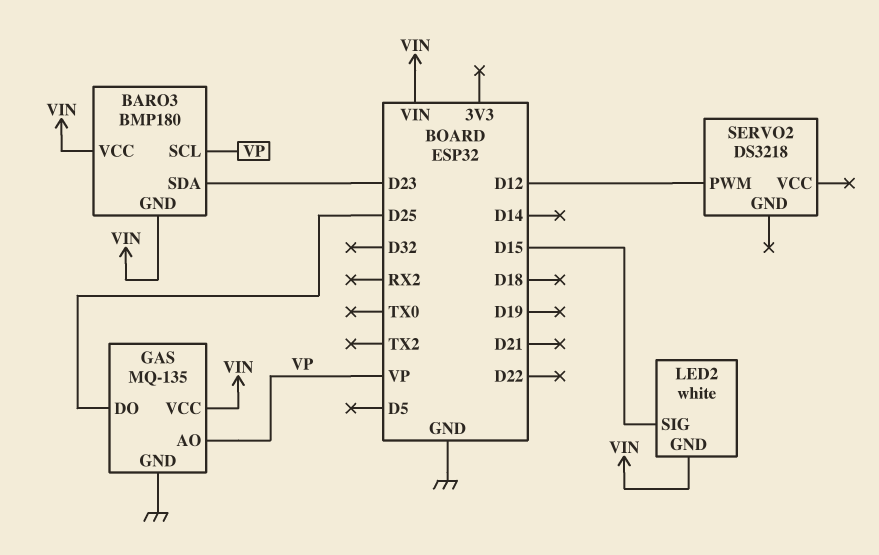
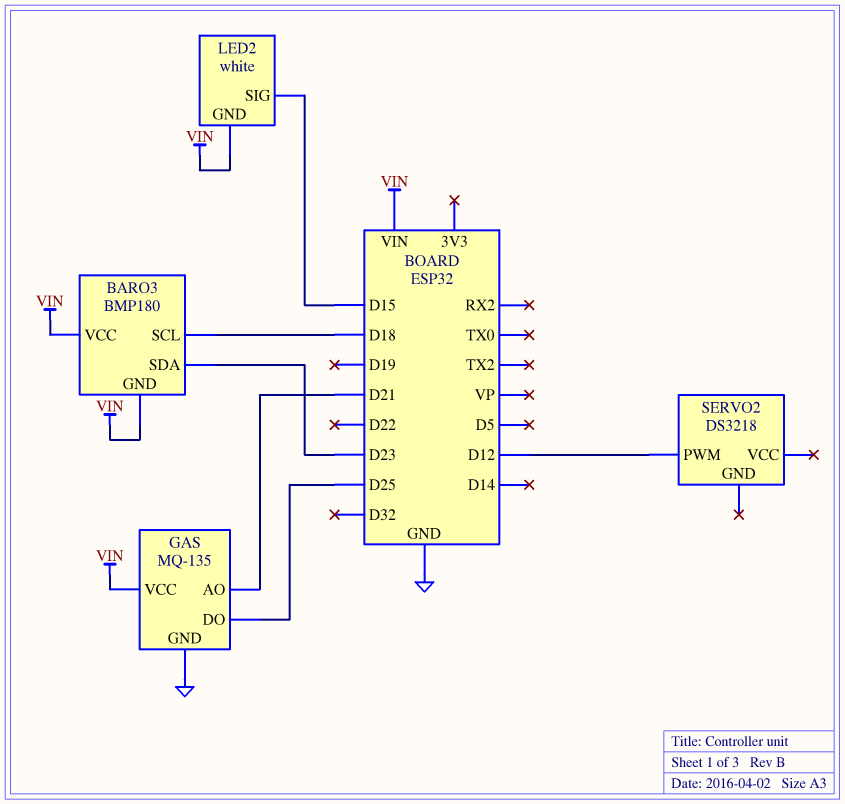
BARO3 pin SCL: VP -> D18
GAS pin AO: VP -> D21

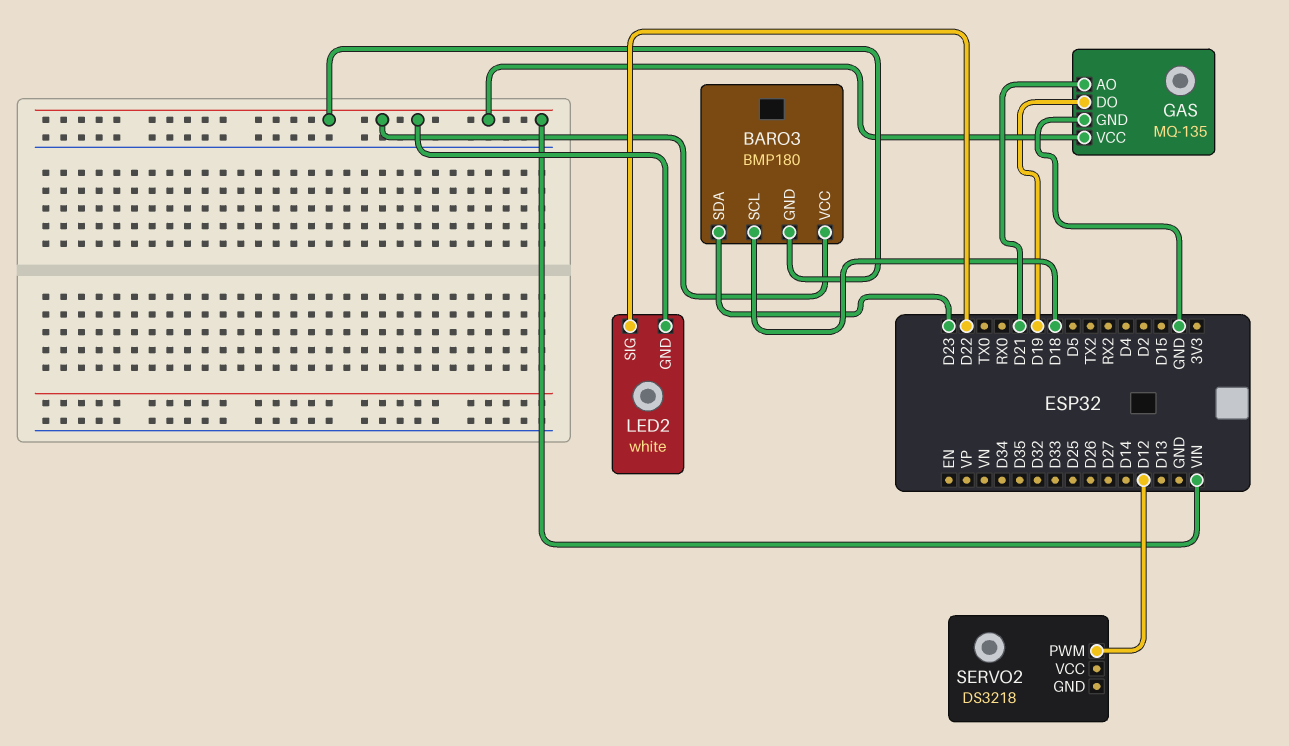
GAS pin DO: D25 -> D19
LED2 pin SIG: D15 -> D22

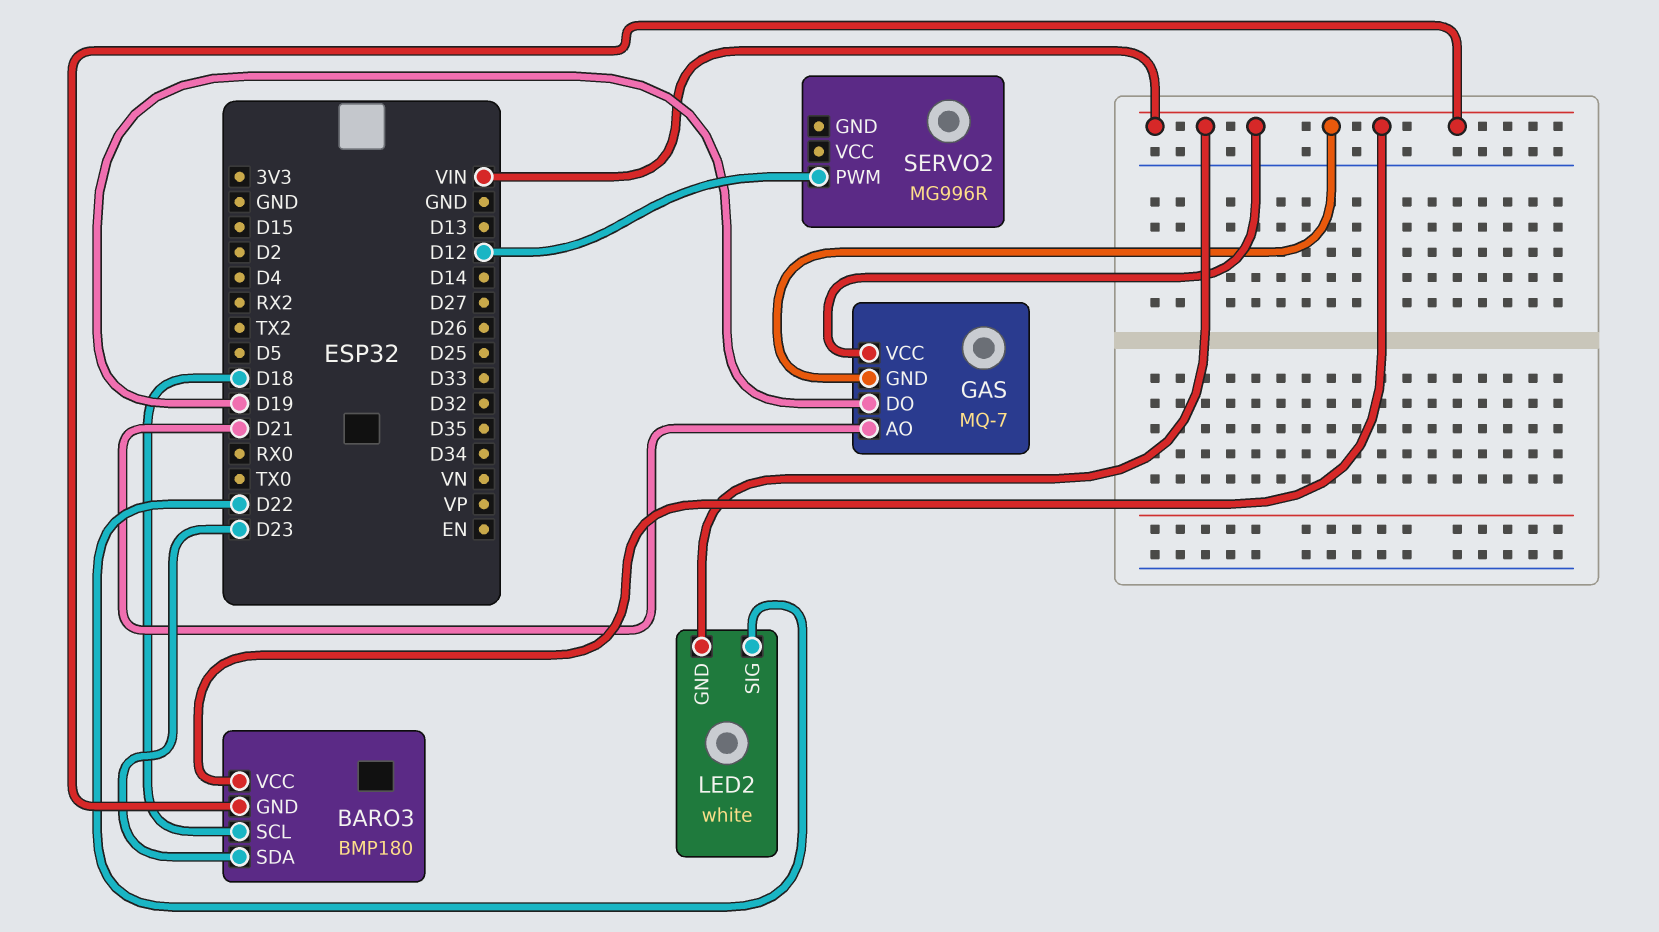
GAS: MQ-135 -> MQ-7
GAS pin GND: GND -> VIN
SERVO2: DS3218 -> MG996R

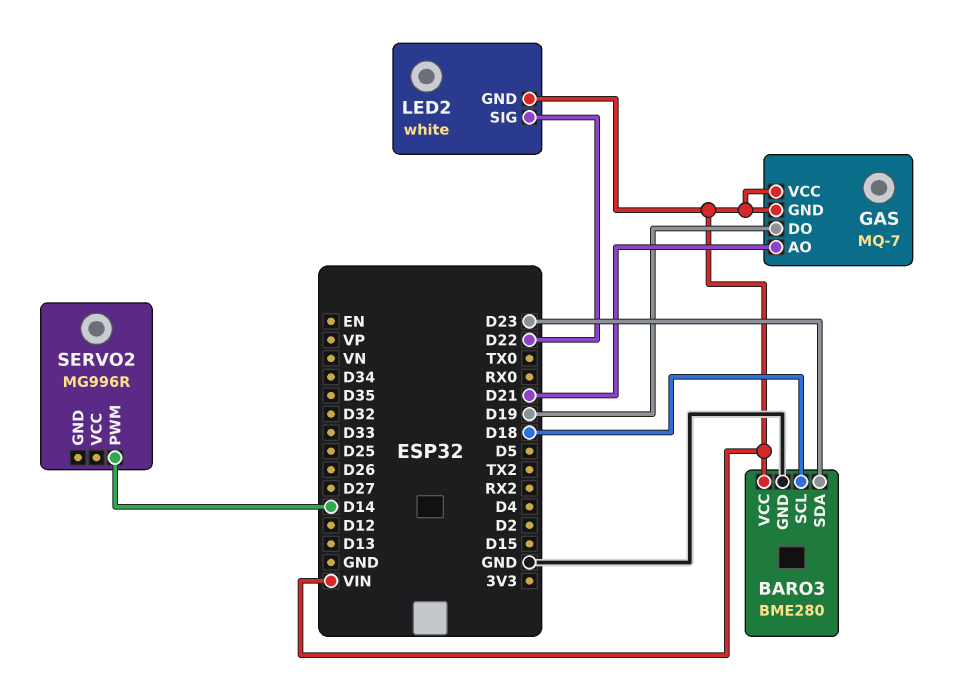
BARO3: BMP180 -> BME280
BARO3 pin GND: VIN -> GND
SERVO2 pin PWM: D12 -> D14

